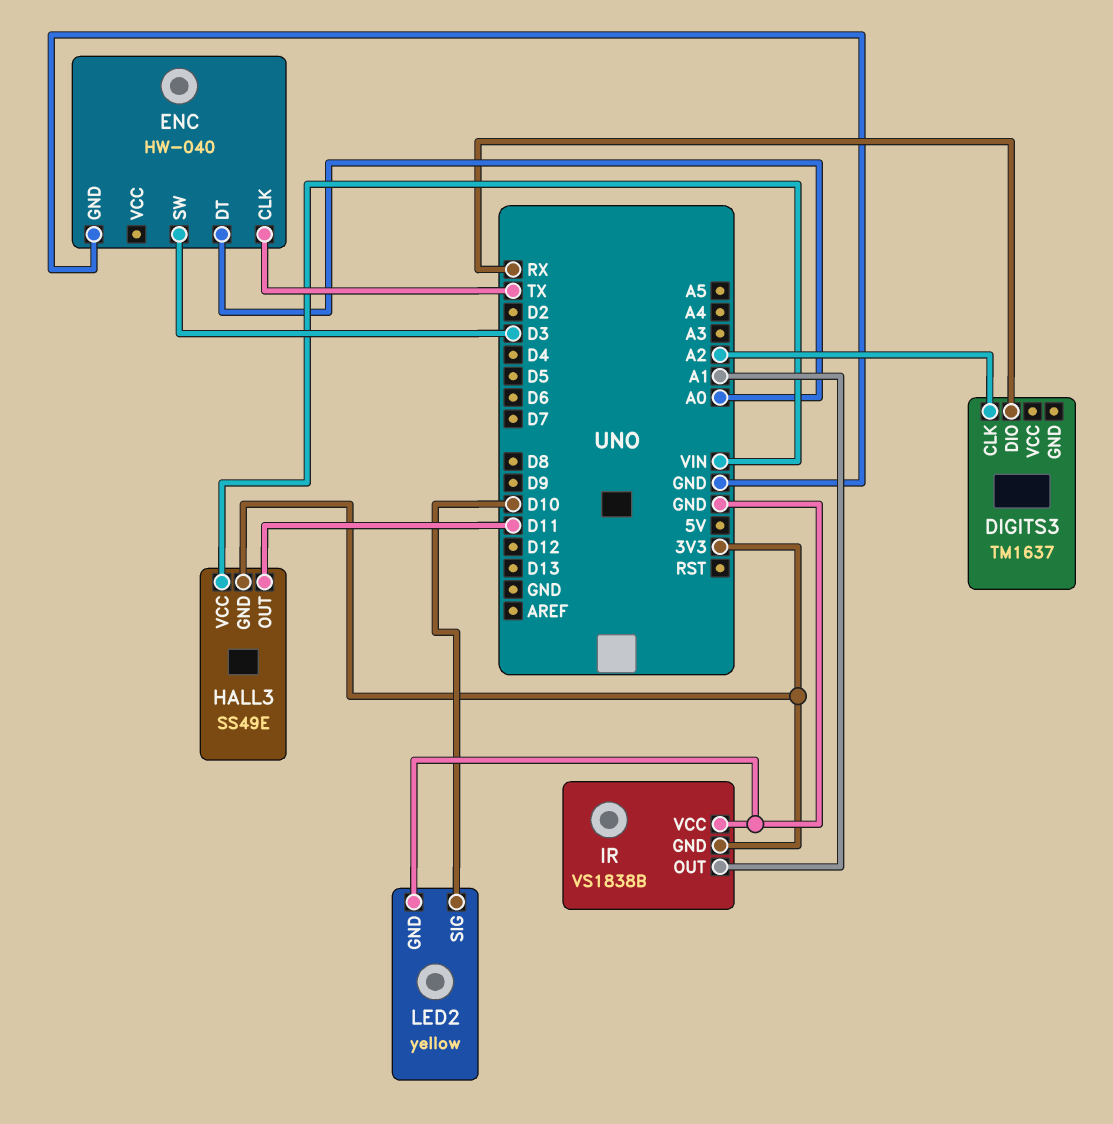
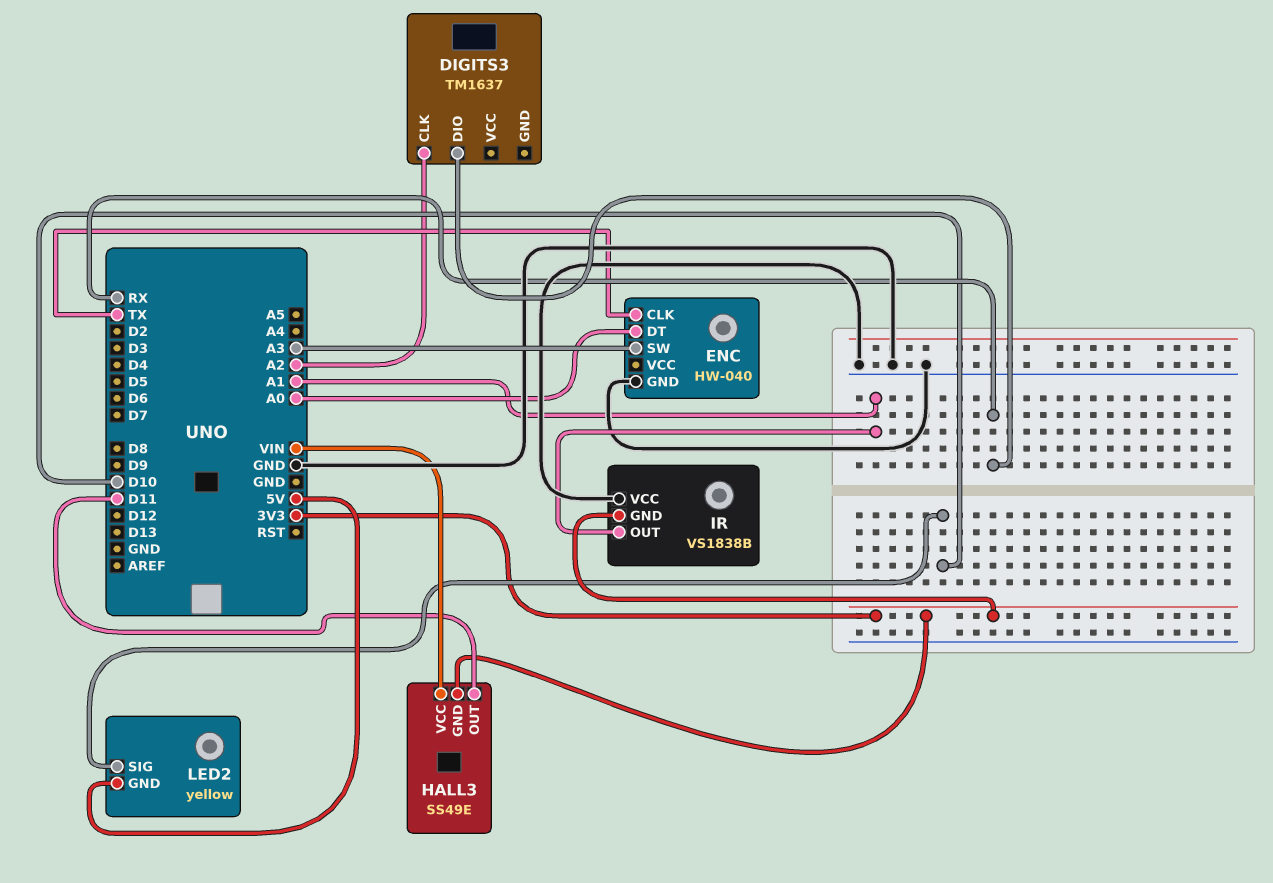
ENC pin SW: D3 -> A3
LED2 pin GND: GND -> 5V

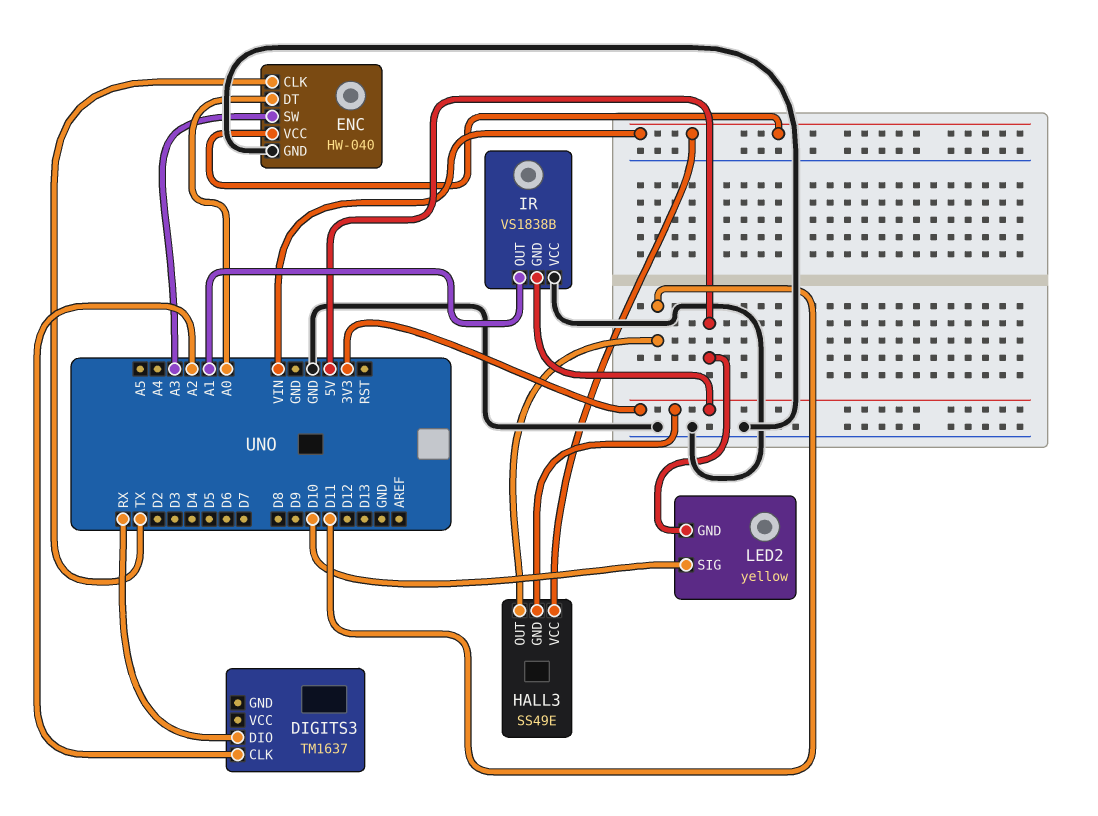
ENC pin VCC: none -> VIN

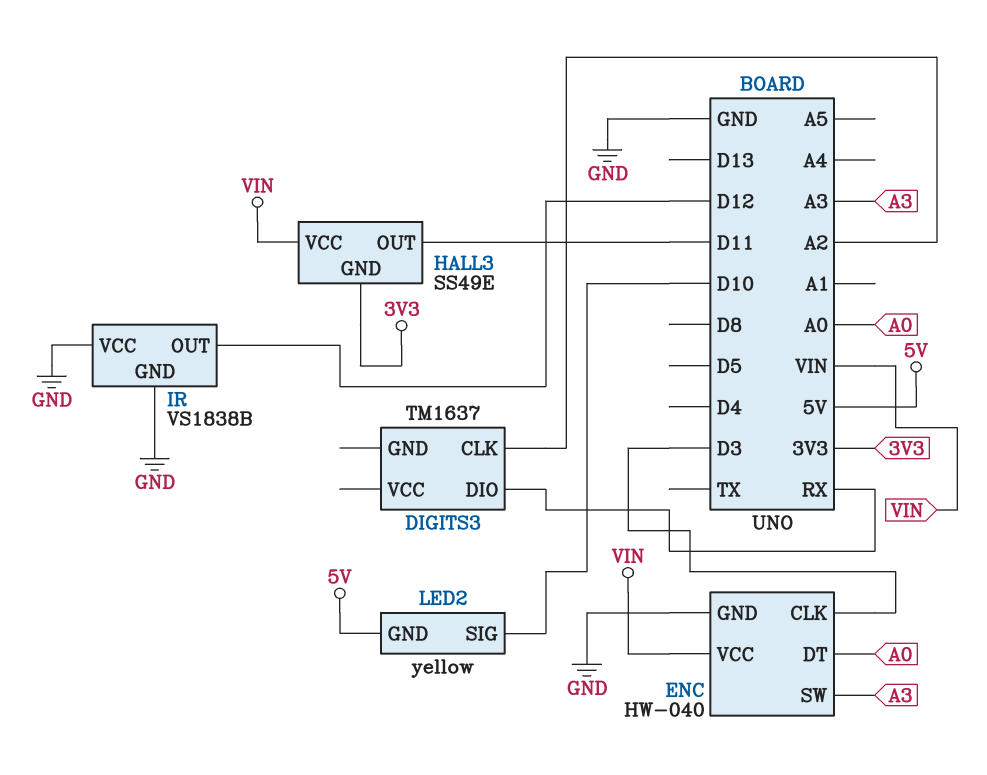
ENC pin CLK: TX -> D3
IR pin GND: 3V3 -> GND
IR pin OUT: A1 -> D12

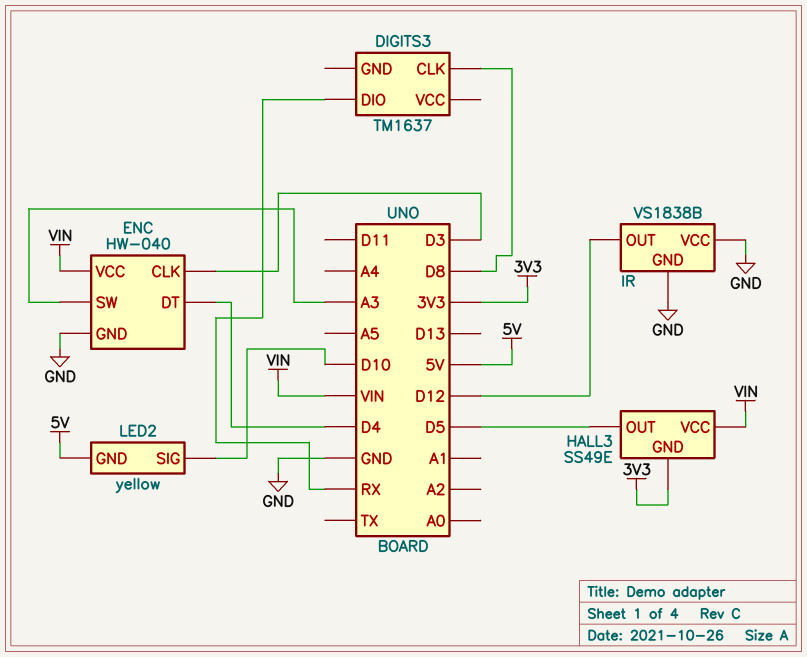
DIGITS3 pin CLK: A2 -> D8
ENC pin DT: A0 -> D4
HALL3 pin OUT: D11 -> D5

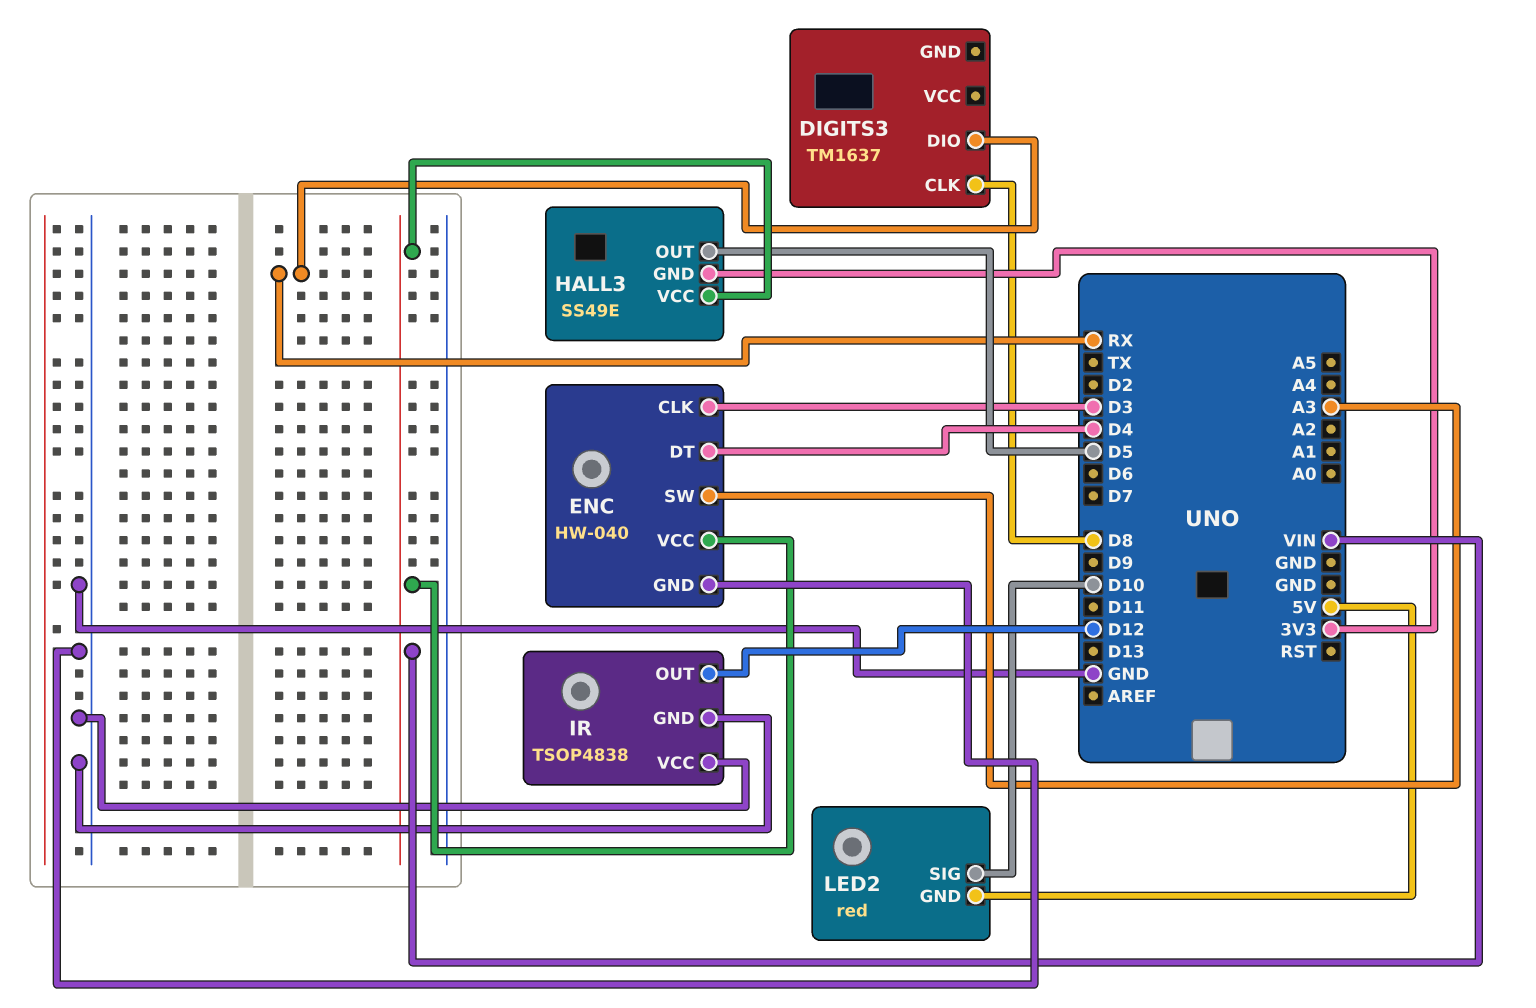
IR: VS1838B -> TSOP4838
LED2: yellow -> red

